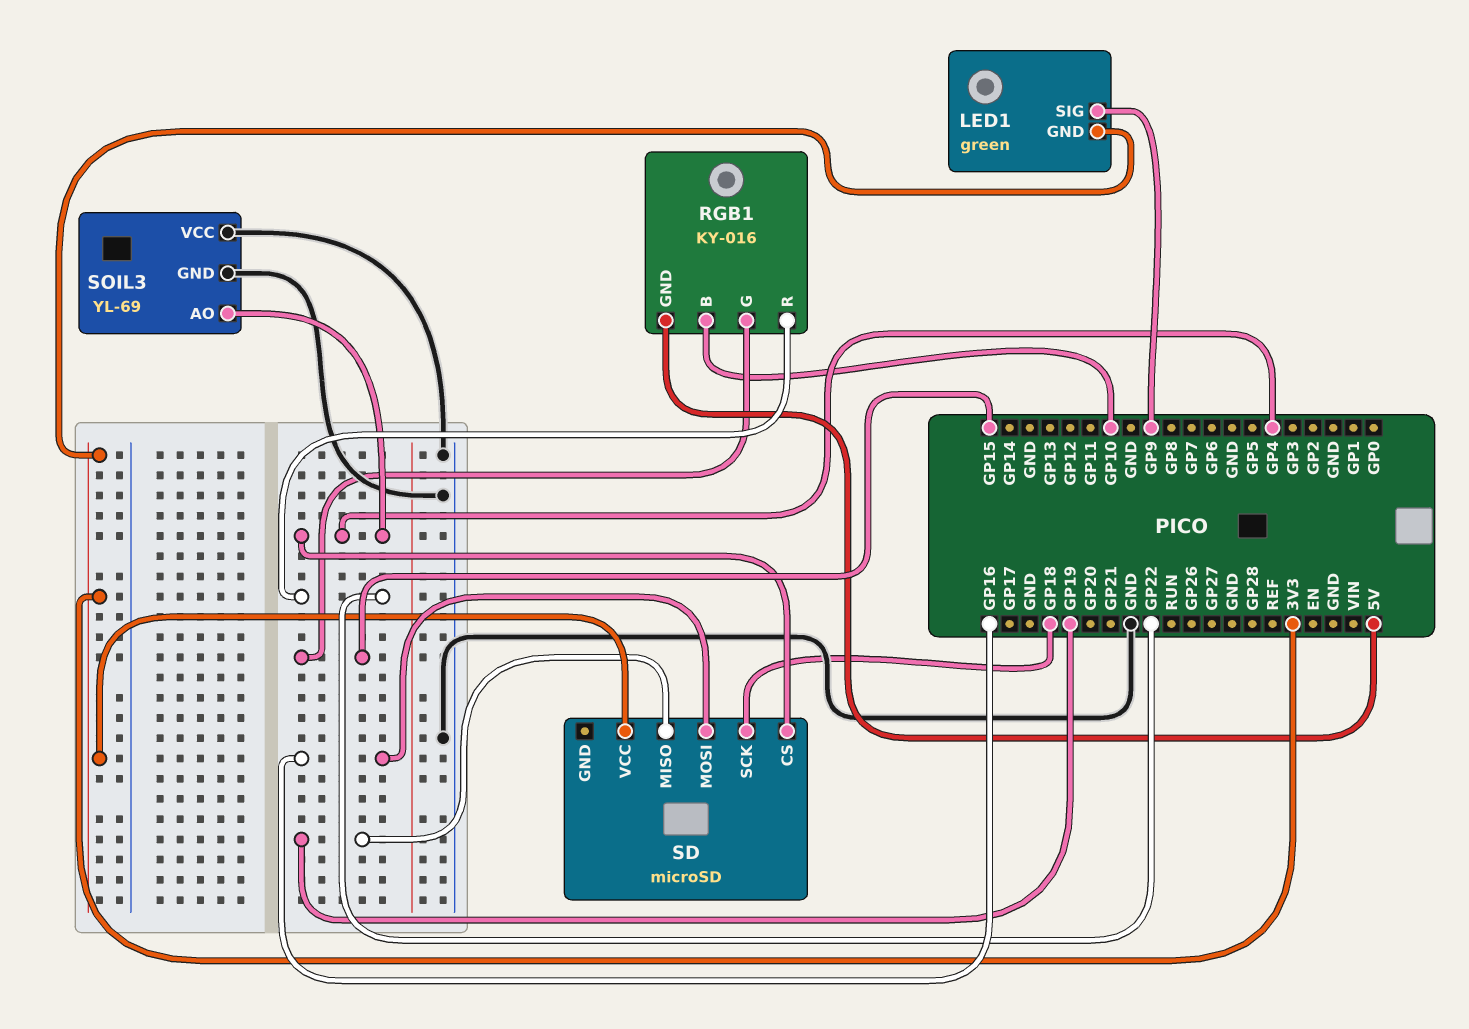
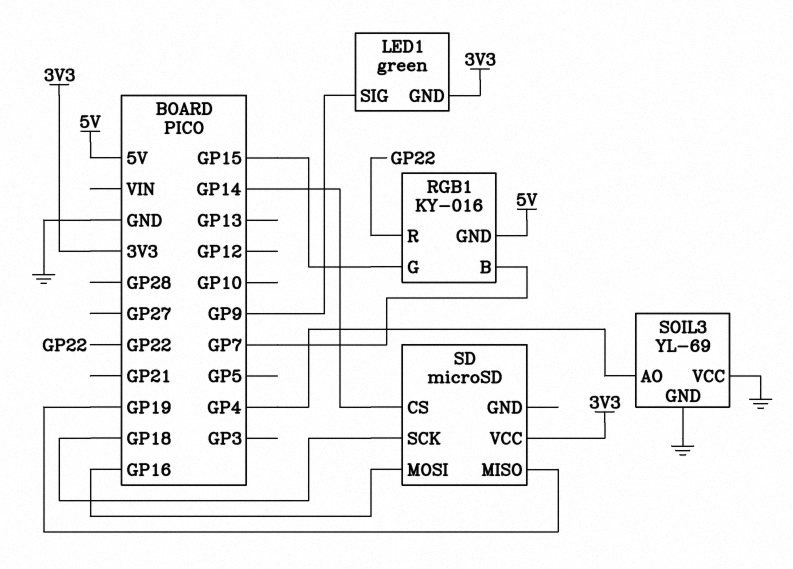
RGB1 pin B: GP10 -> GP7
SD pin CS: GP4 -> GP14

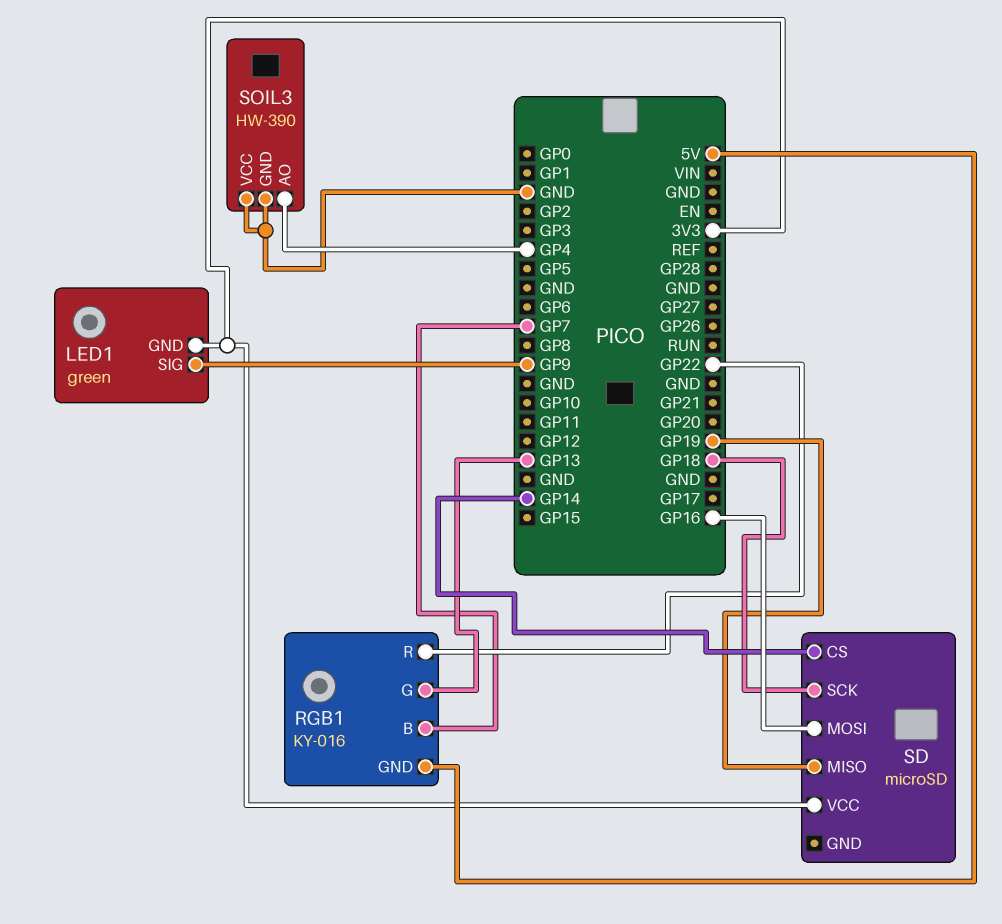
RGB1 pin G: GP15 -> GP13
SOIL3: YL-69 -> HW-390

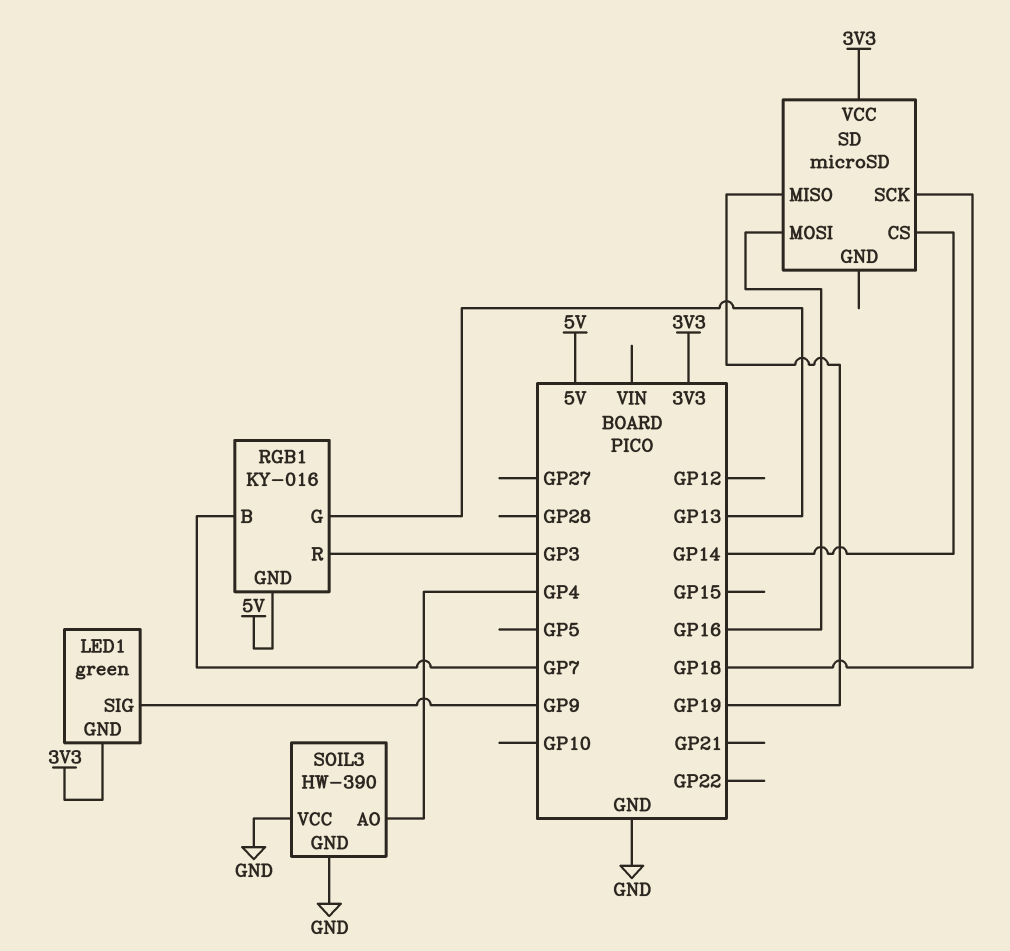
RGB1 pin R: GP22 -> GP3

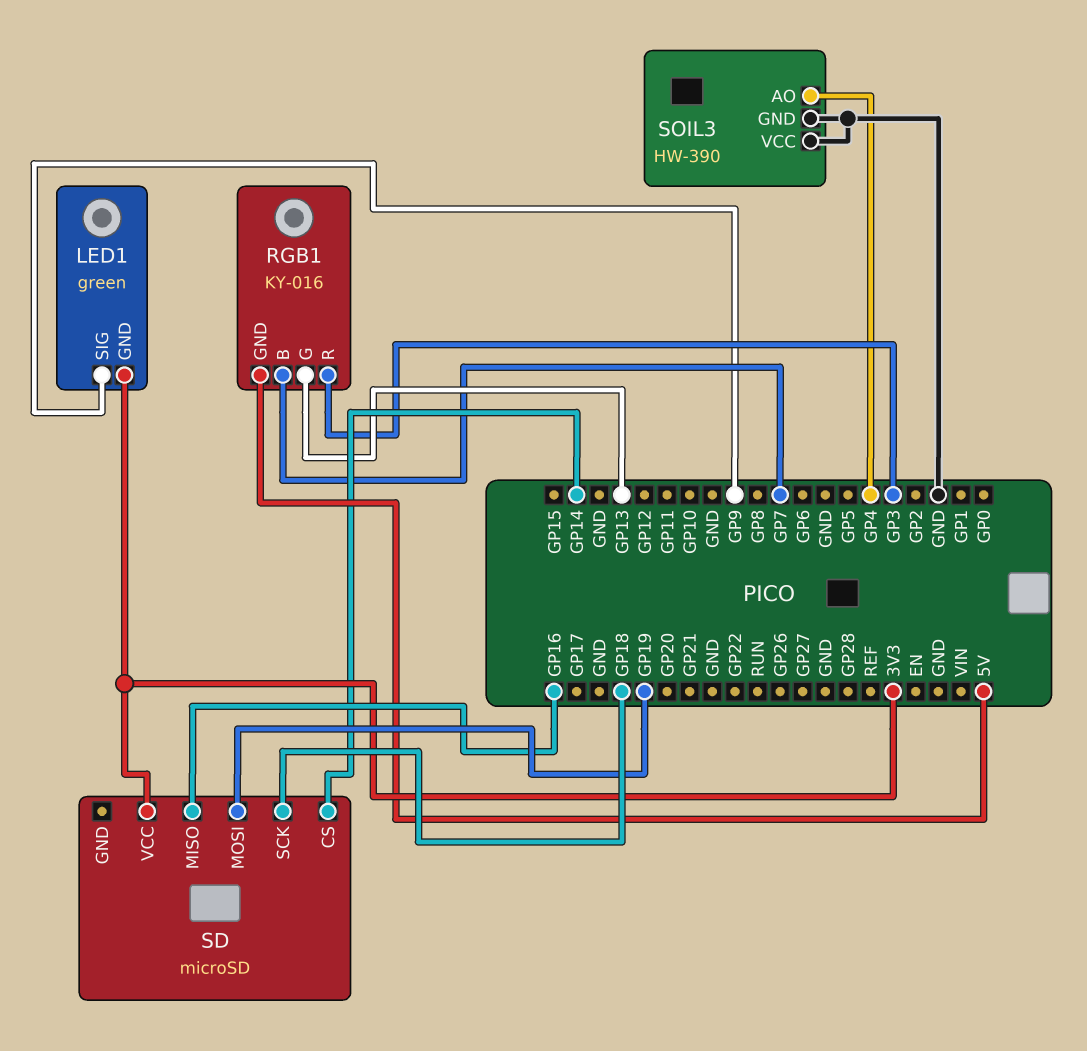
SD pin MISO: GP19 -> GP16
SD pin MOSI: GP16 -> GP19

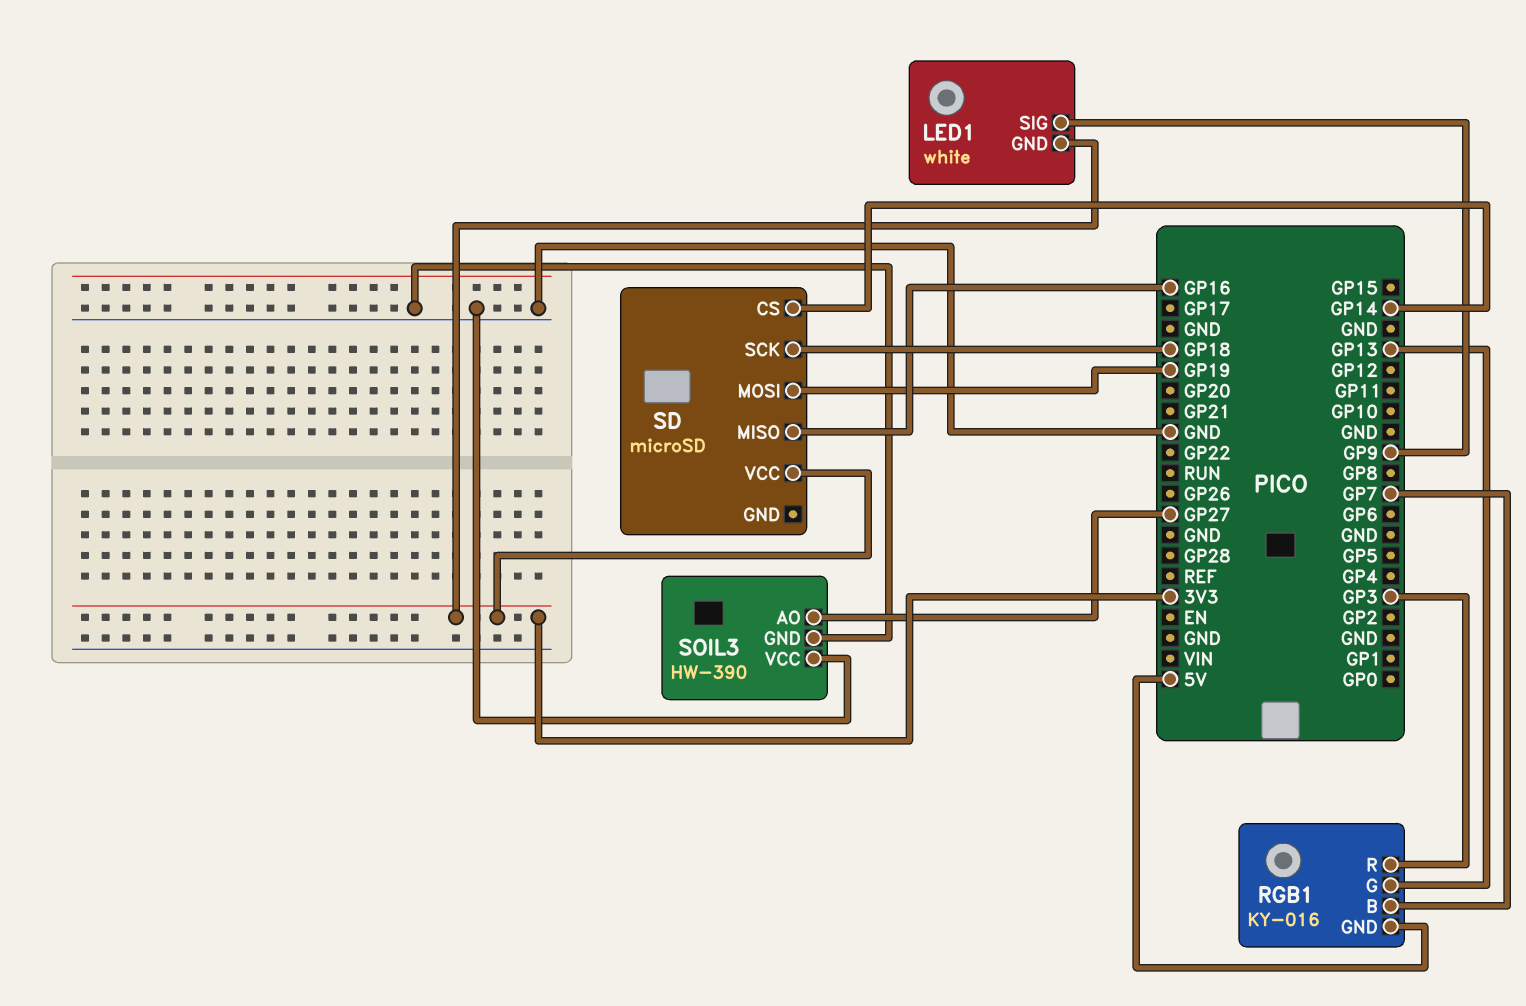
LED1: green -> white
SOIL3 pin AO: GP4 -> GP27

